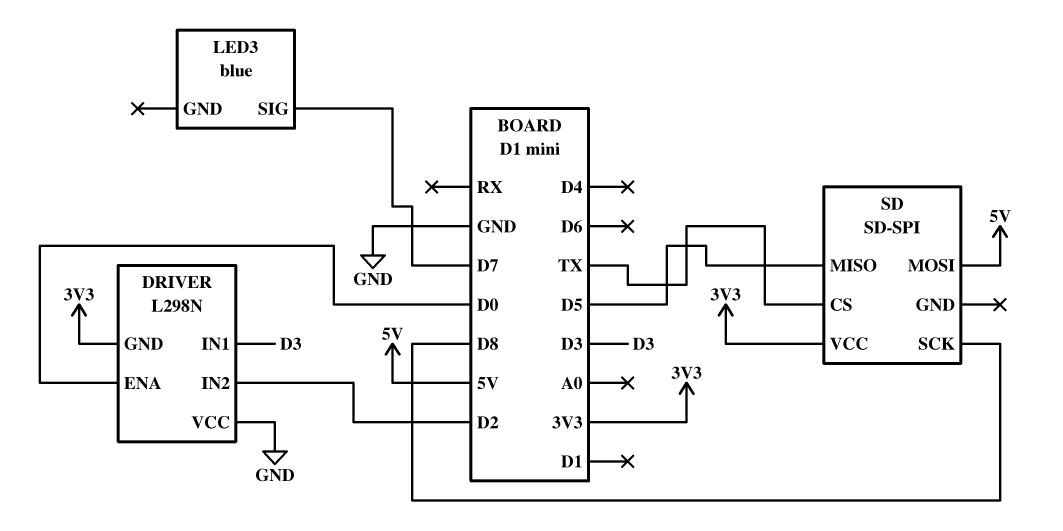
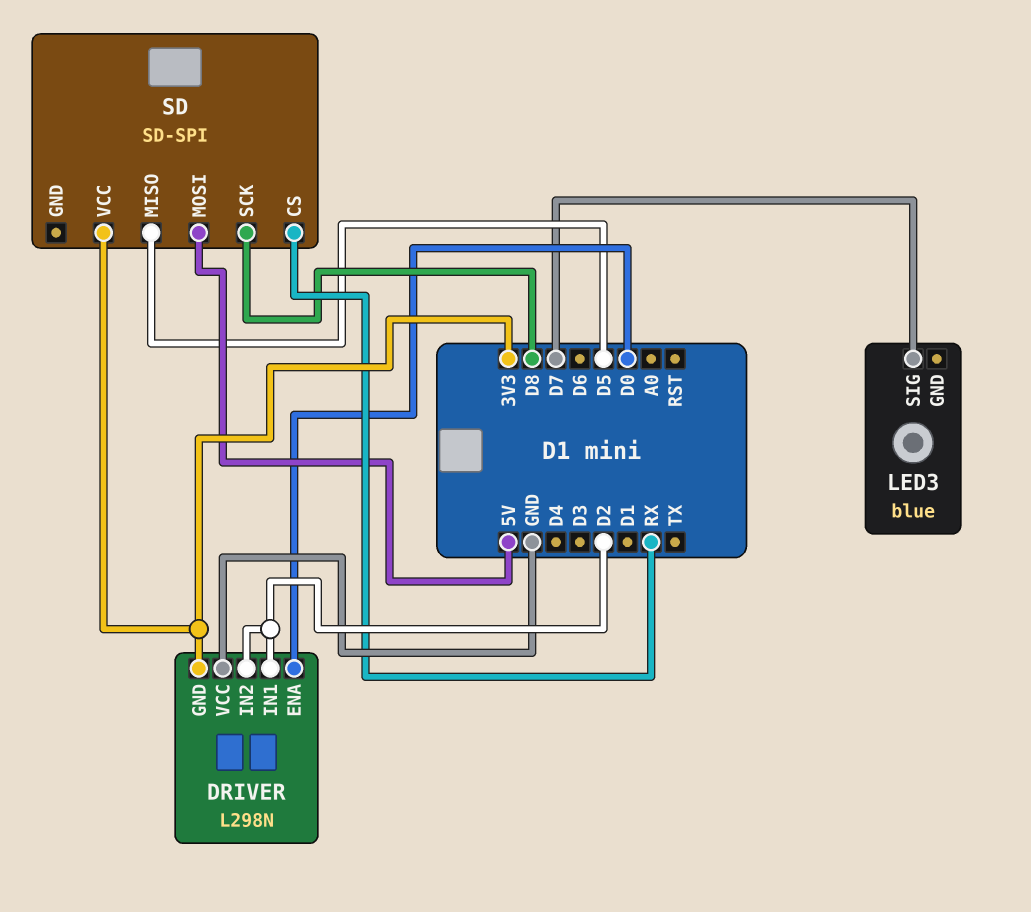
DRIVER pin IN1: D3 -> D2
SD pin CS: TX -> RX

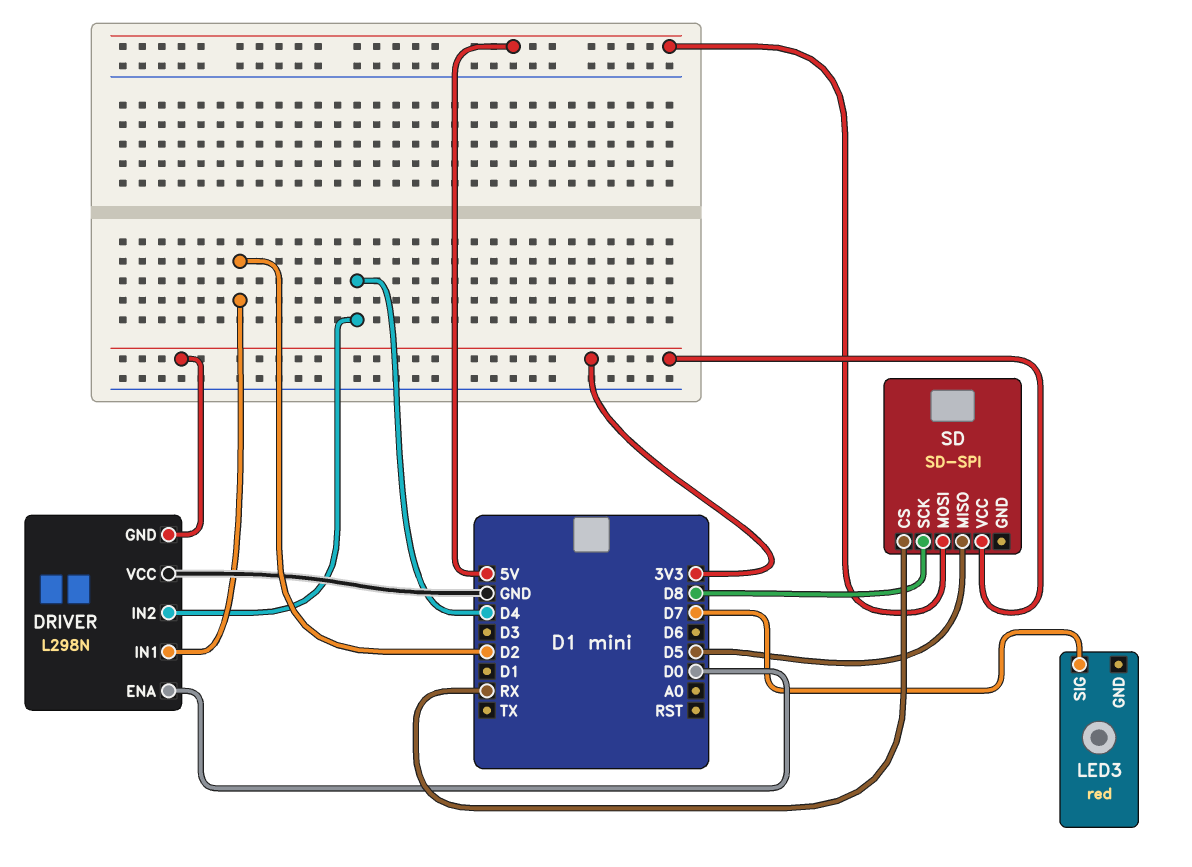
DRIVER pin IN2: D2 -> D4
LED3: blue -> red

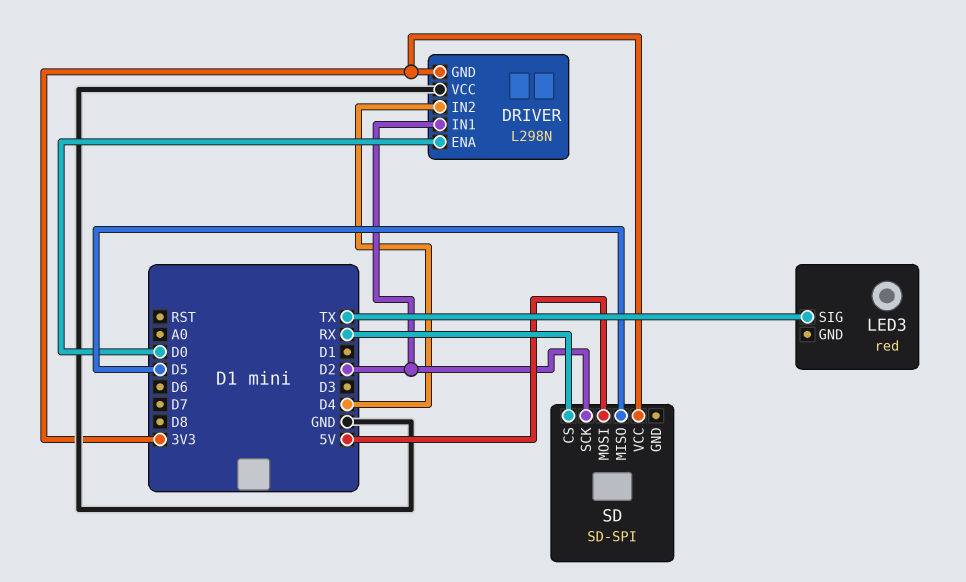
LED3 pin SIG: D7 -> TX
SD pin SCK: D8 -> D2

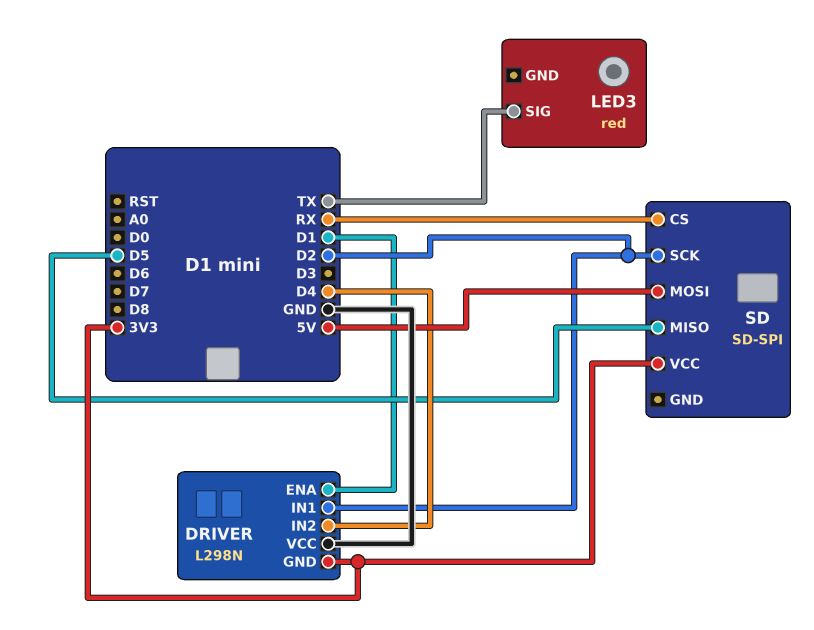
DRIVER pin ENA: D0 -> D1

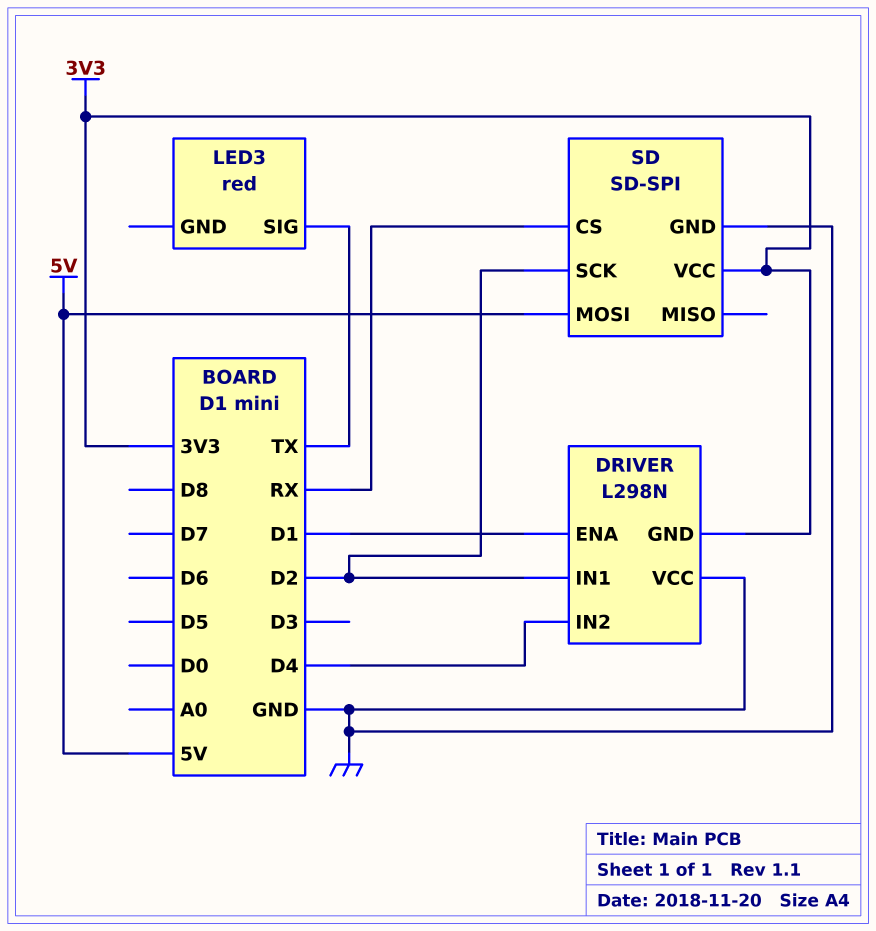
SD pin GND: none -> GND
SD pin MISO: D5 -> none

